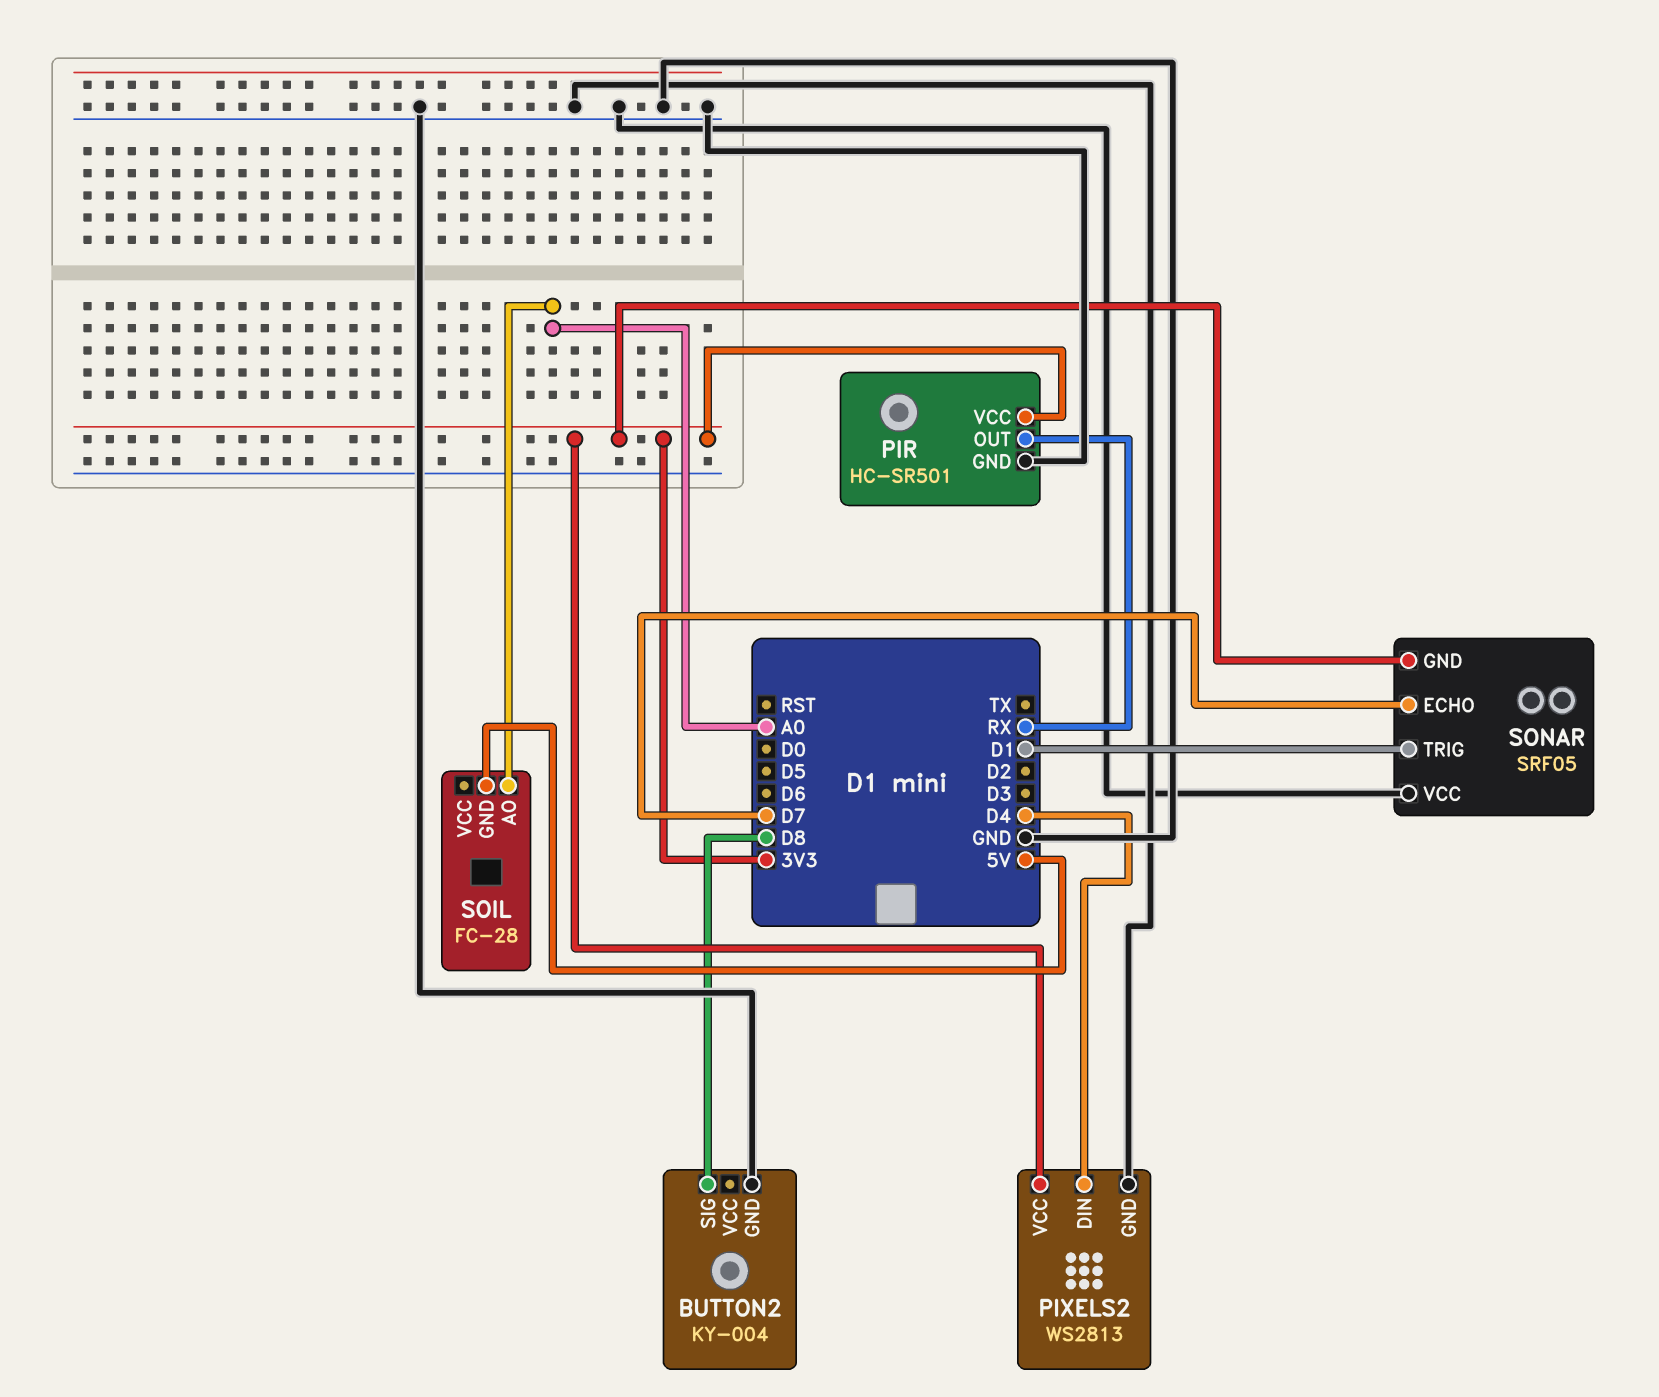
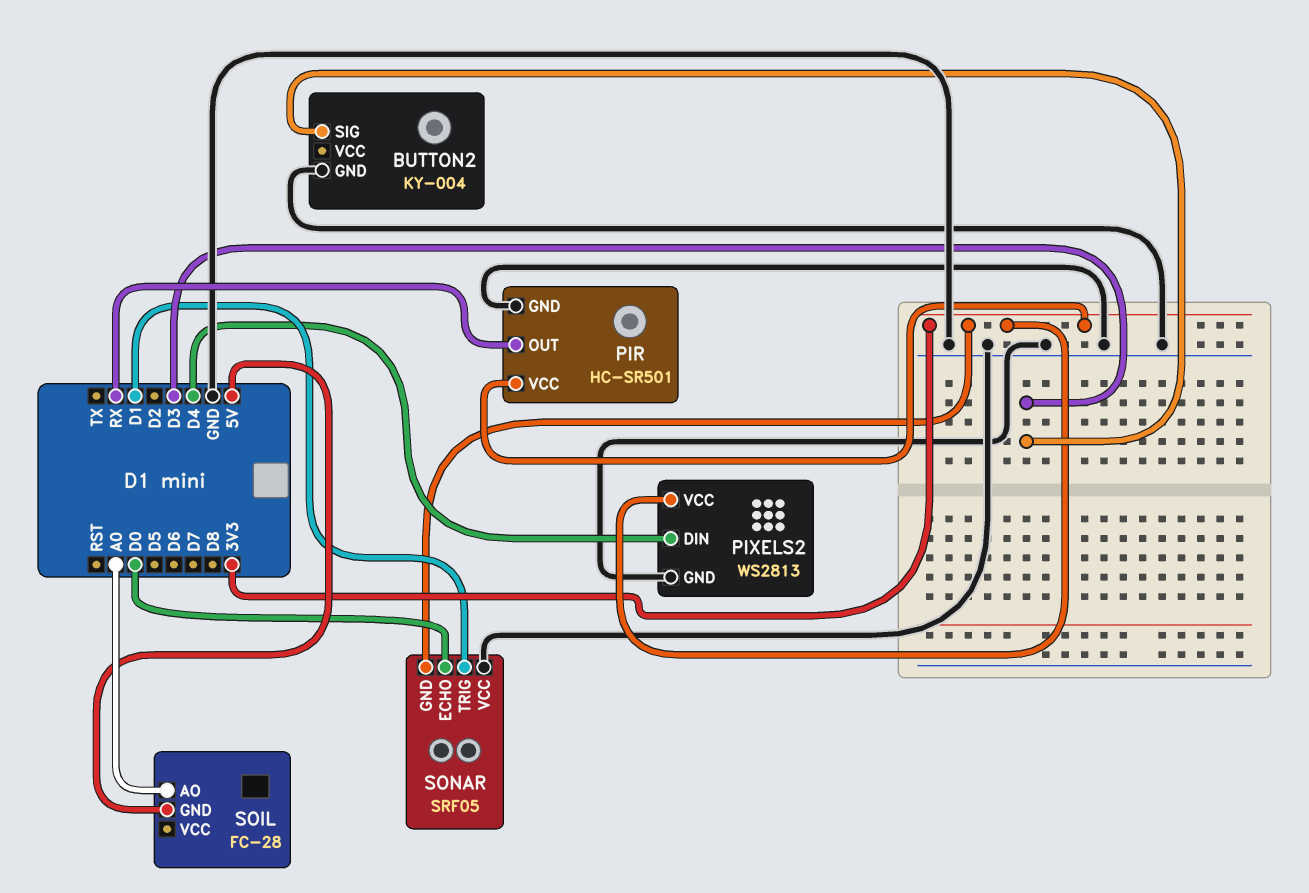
BUTTON2 pin SIG: D8 -> D3
SONAR pin ECHO: D7 -> D0

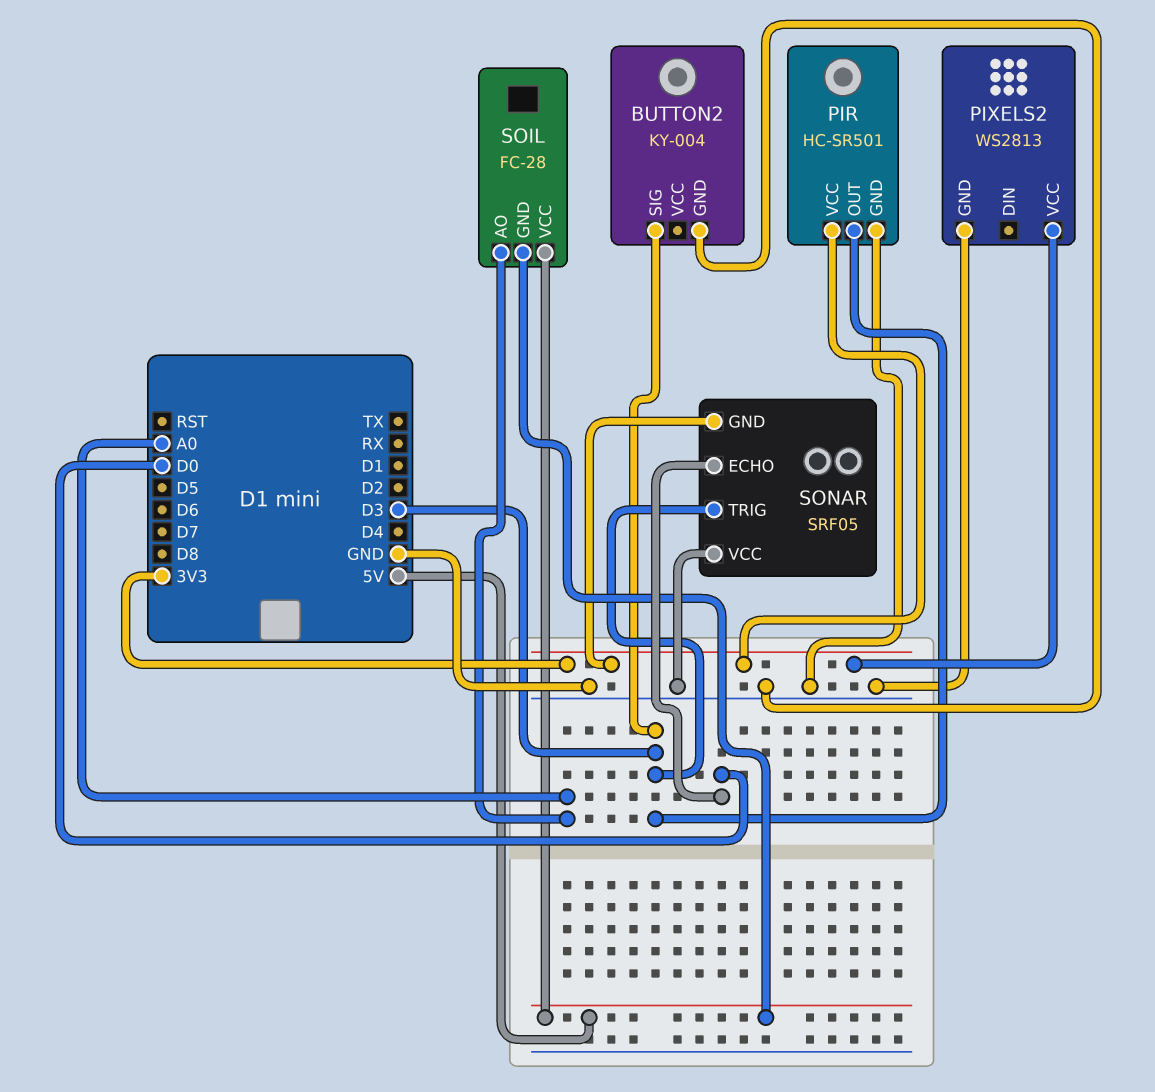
PIR pin OUT: RX -> D3
PIXELS2 pin DIN: D4 -> none
SOIL pin VCC: none -> 5V
SONAR pin TRIG: D1 -> D3

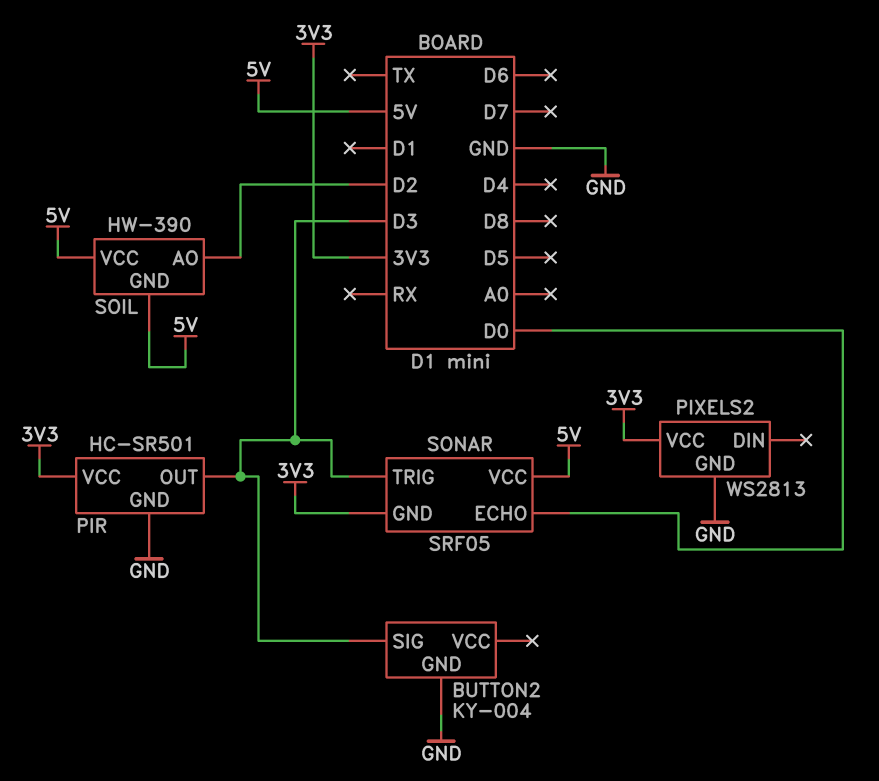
SOIL: FC-28 -> HW-390
SOIL pin AO: A0 -> D2
SONAR pin VCC: GND -> 5V

